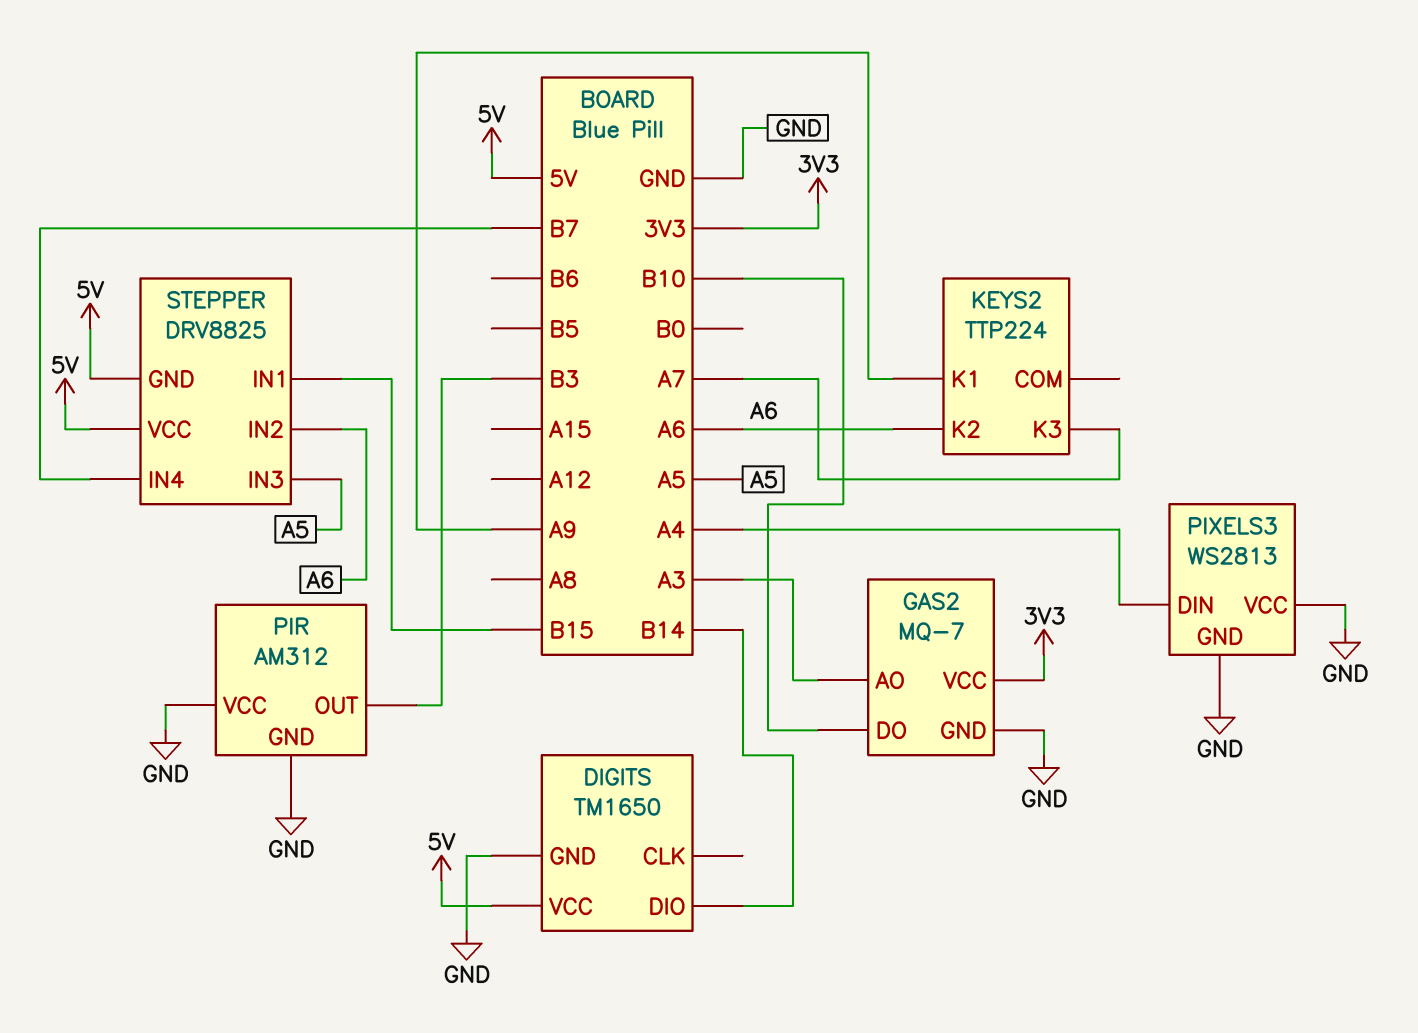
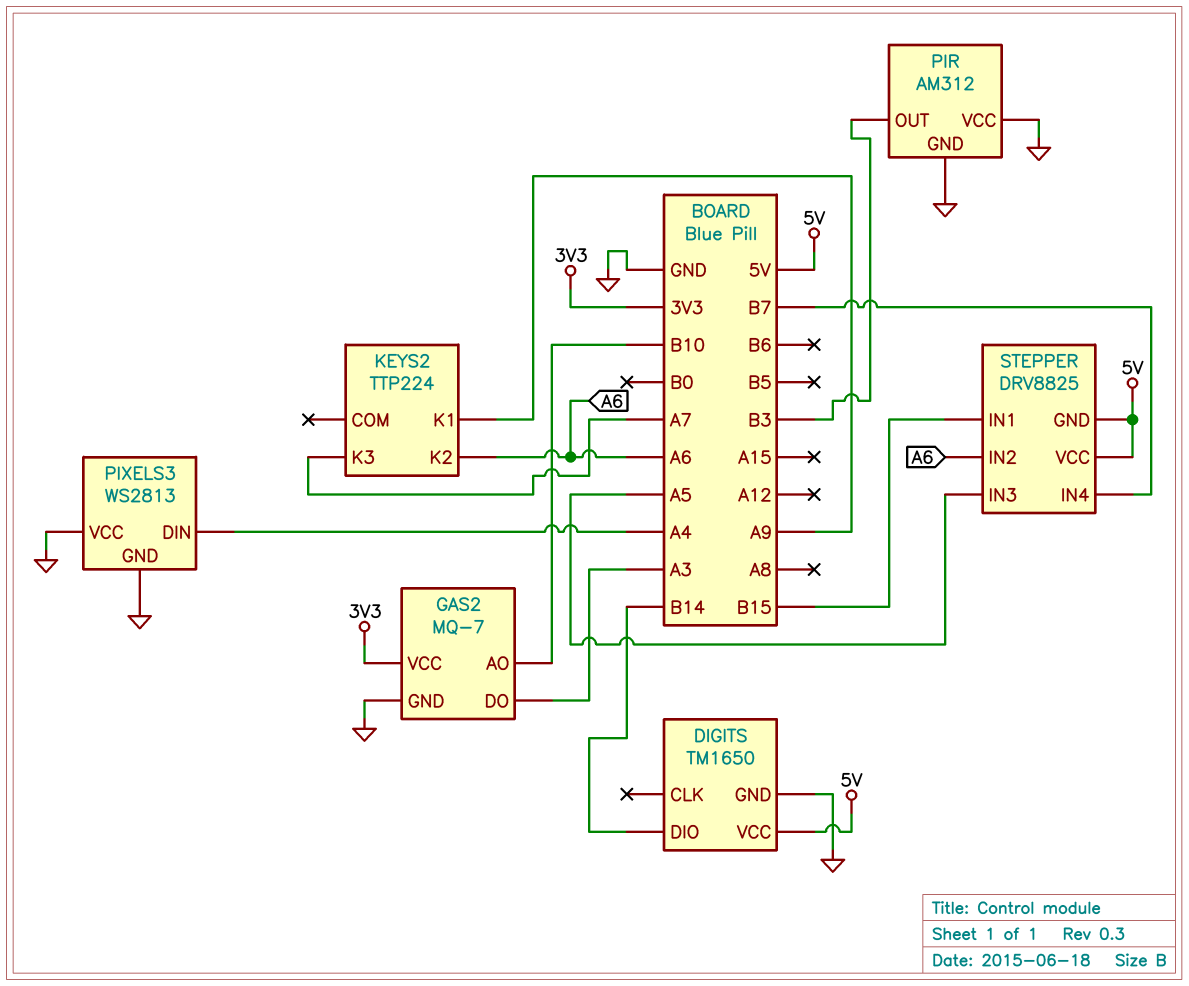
GAS2 pin AO: A3 -> B10
GAS2 pin DO: B10 -> A3

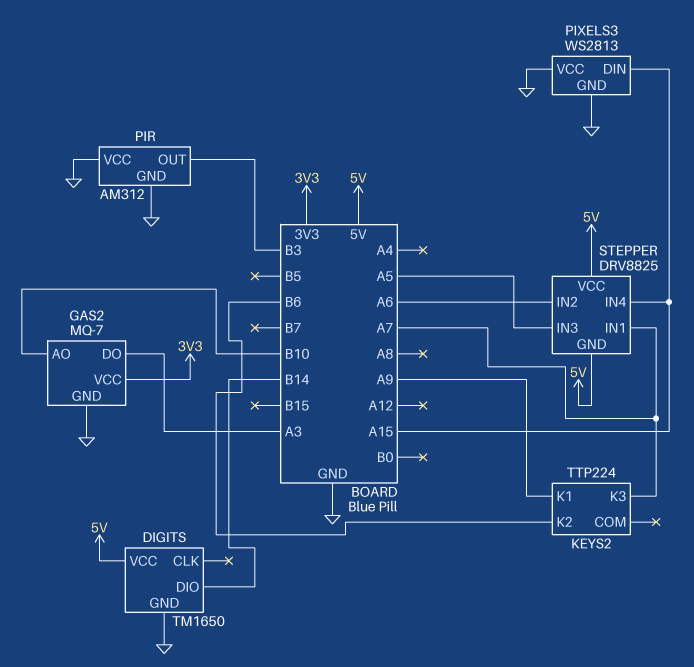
KEYS2 pin K2: A6 -> B6
PIXELS3 pin DIN: A4 -> A15
STEPPER pin IN1: B15 -> A7
STEPPER pin IN4: B7 -> A15

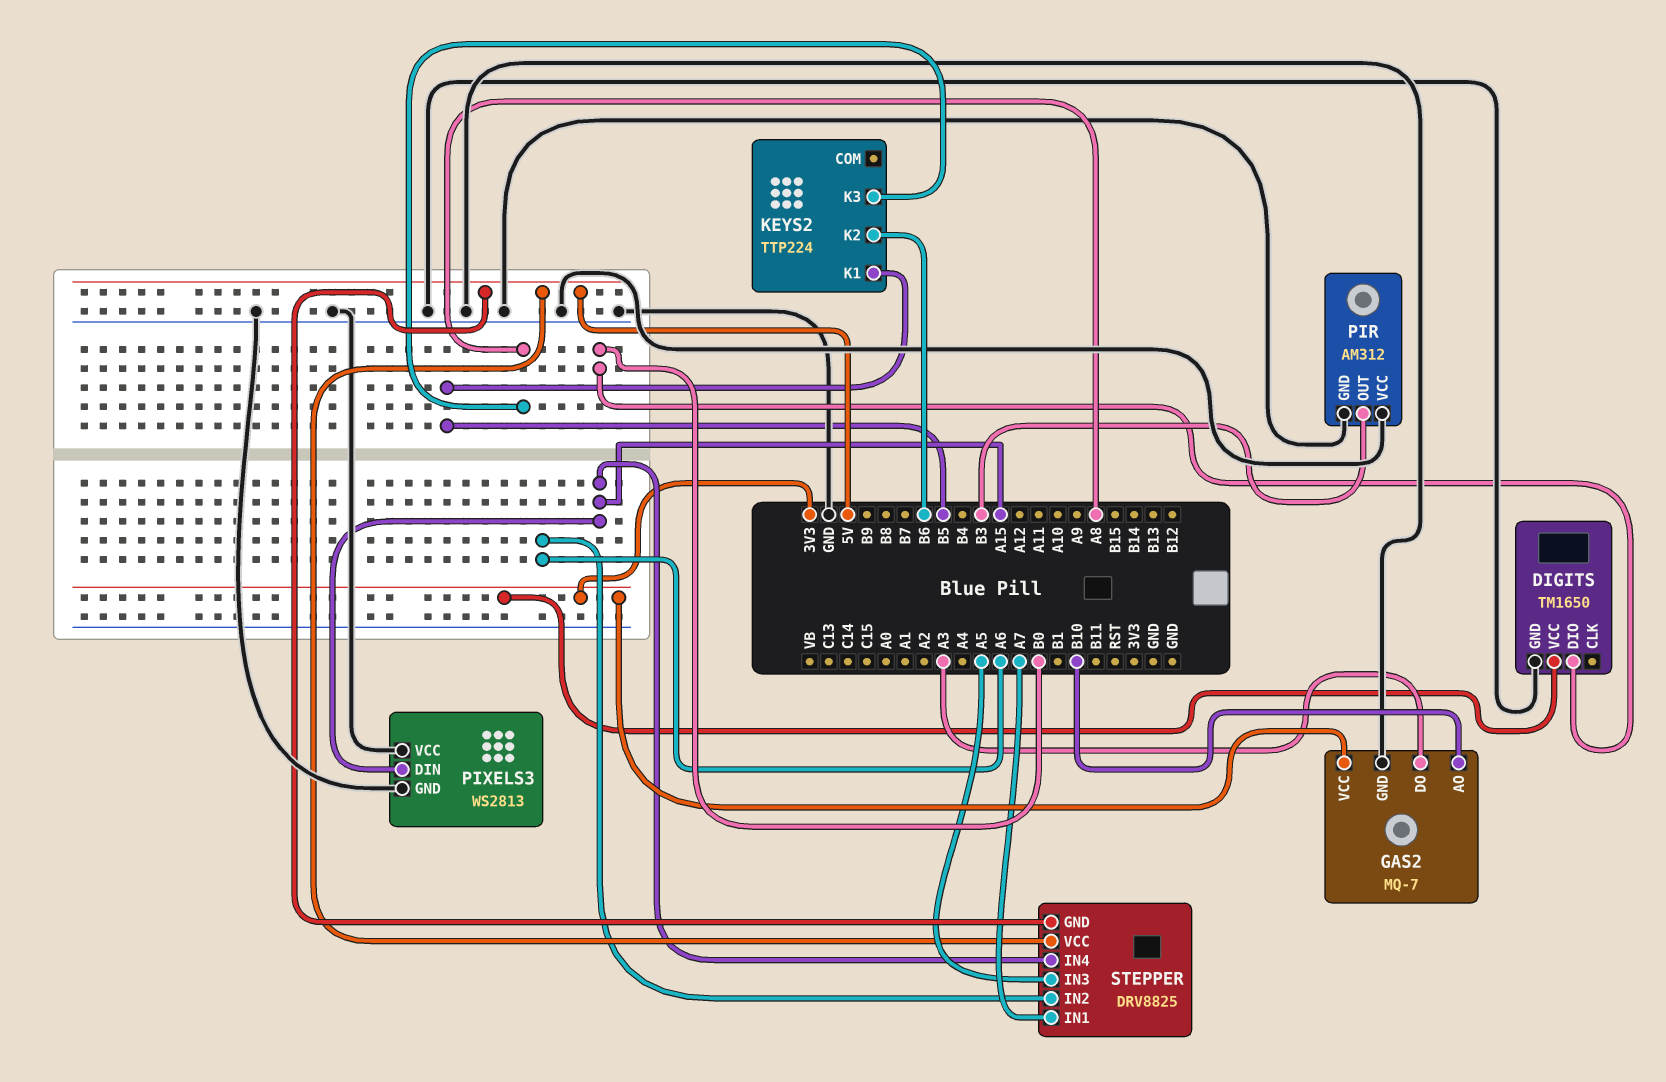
DIGITS pin DIO: B14 -> B0
DIGITS pin VCC: 5V -> 3V3
KEYS2 pin K1: A9 -> B5
KEYS2 pin K3: A7 -> A8

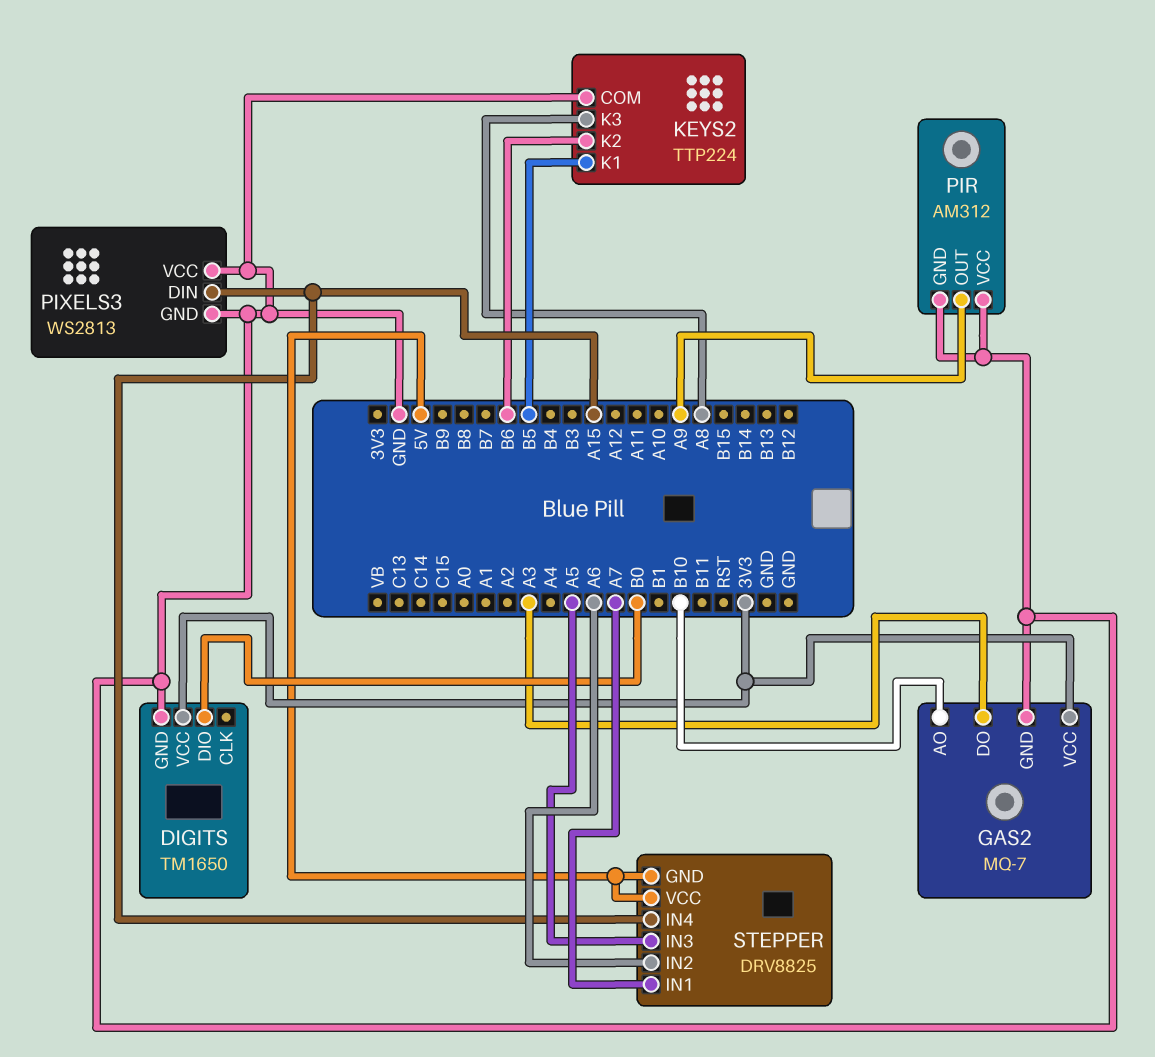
KEYS2 pin COM: none -> GND
PIR pin OUT: B3 -> A9

